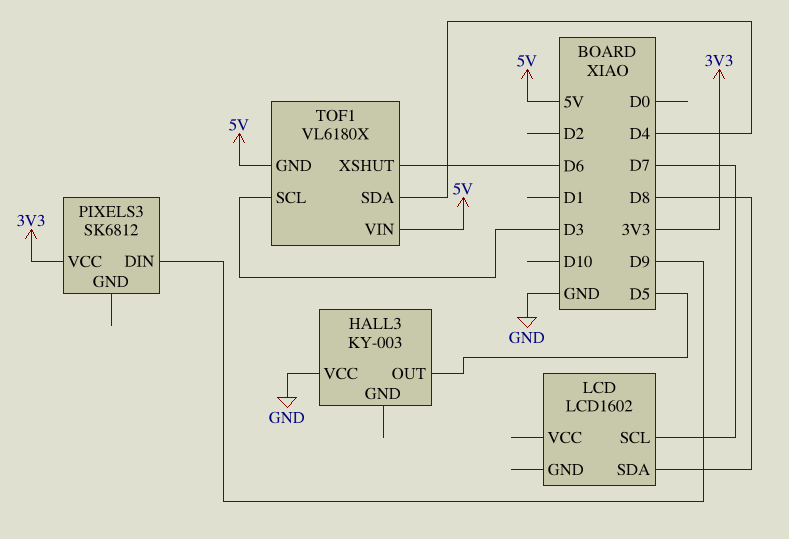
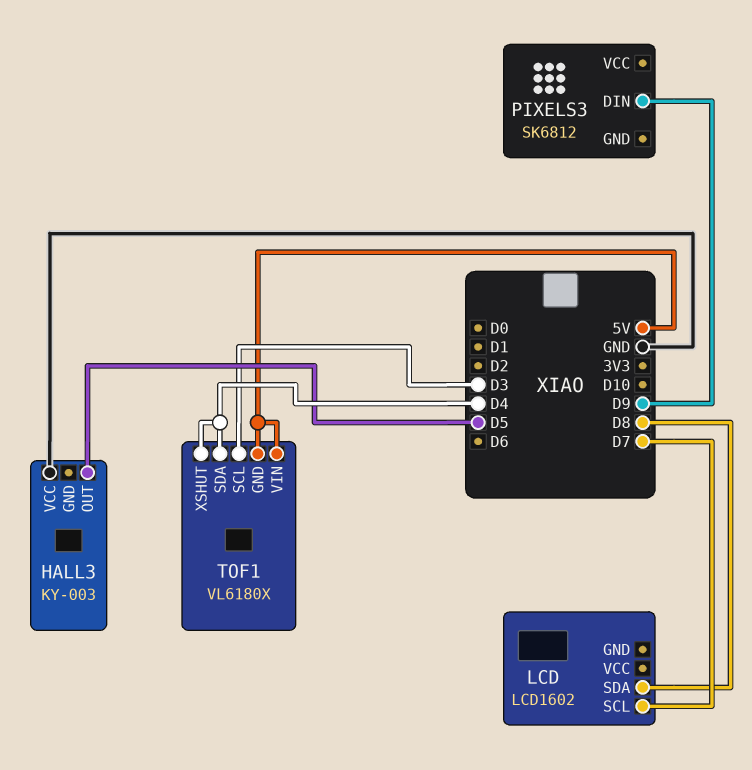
PIXELS3 pin VCC: 3V3 -> none
TOF1 pin XSHUT: D6 -> D4

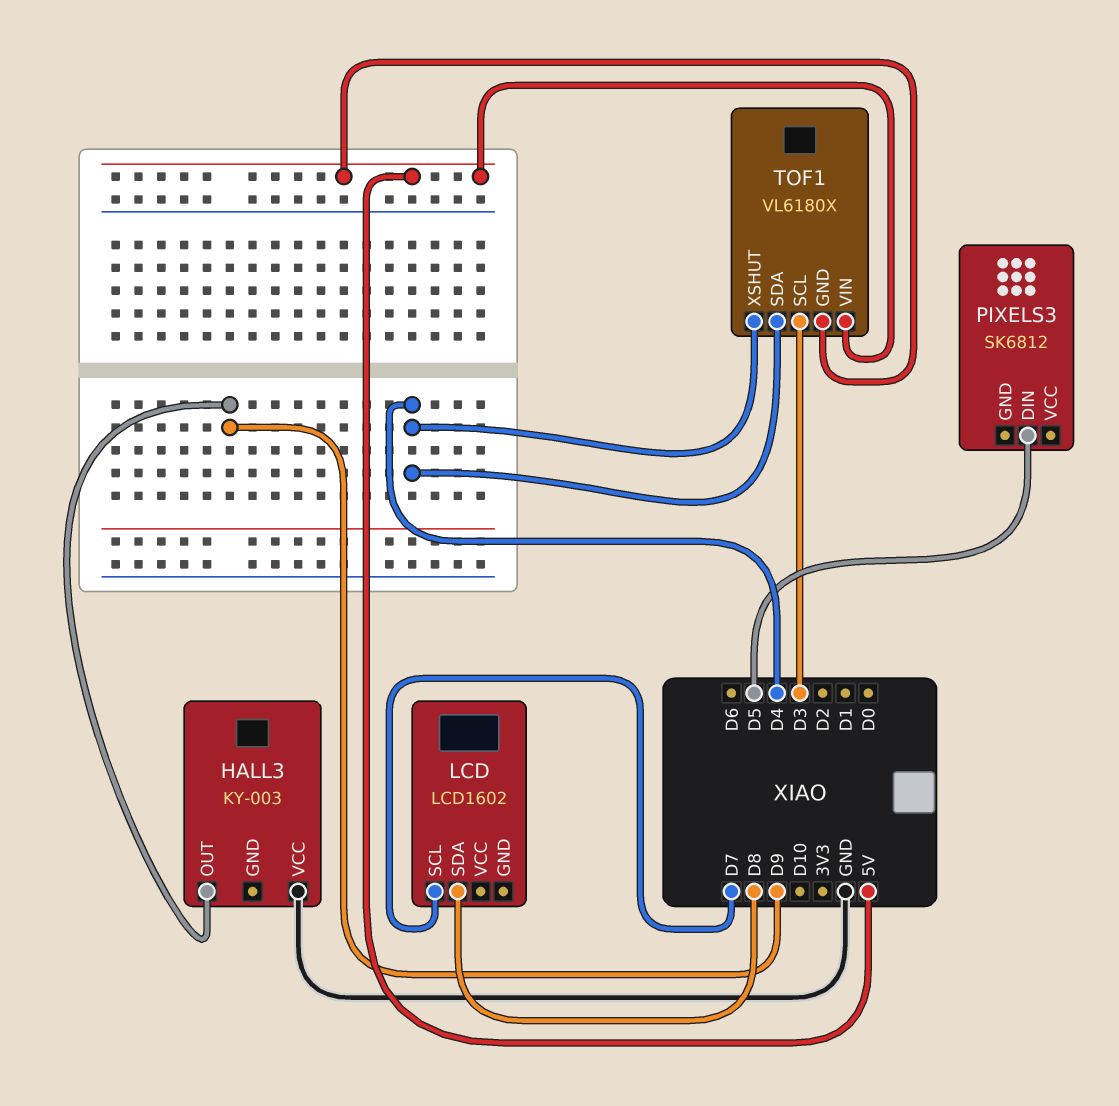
HALL3 pin OUT: D5 -> D9
PIXELS3 pin DIN: D9 -> D5

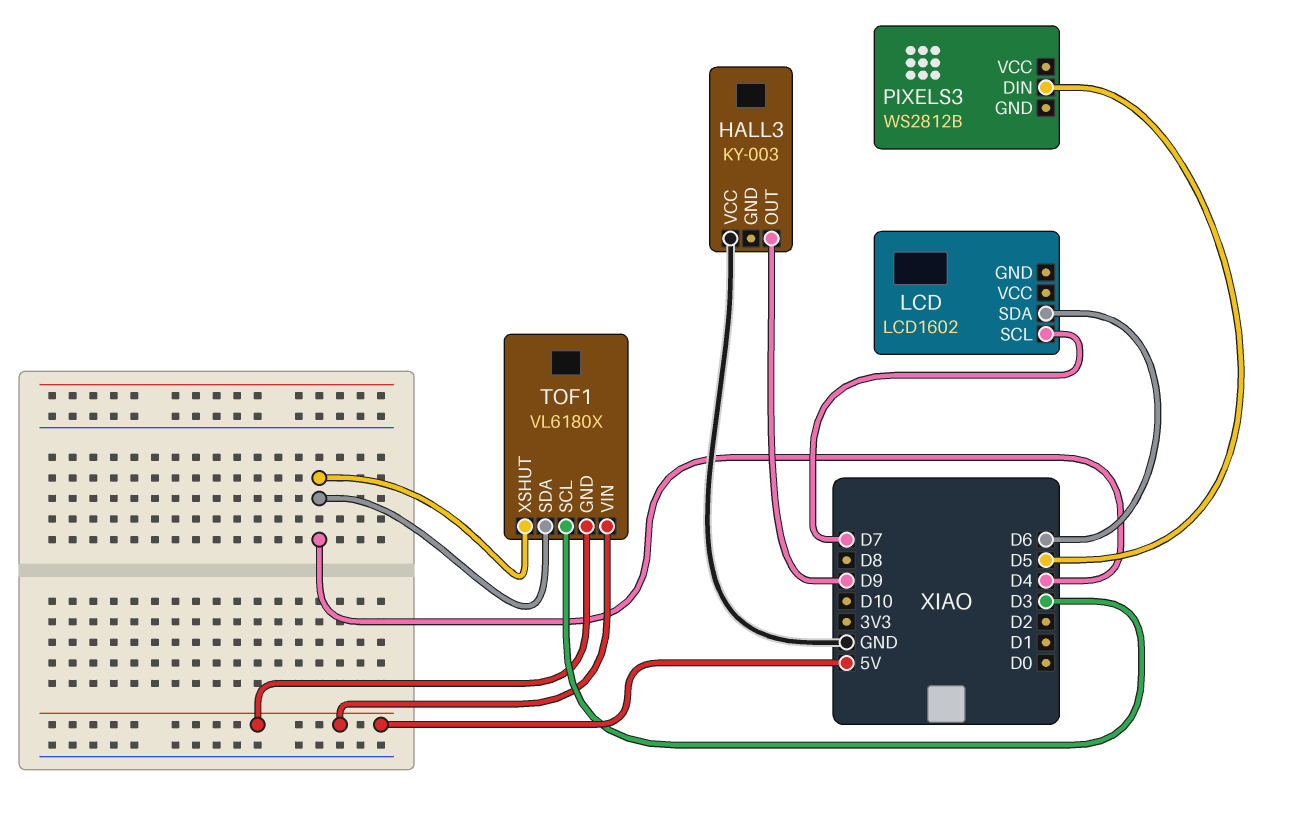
LCD pin SDA: D8 -> D6
PIXELS3: SK6812 -> WS2812B

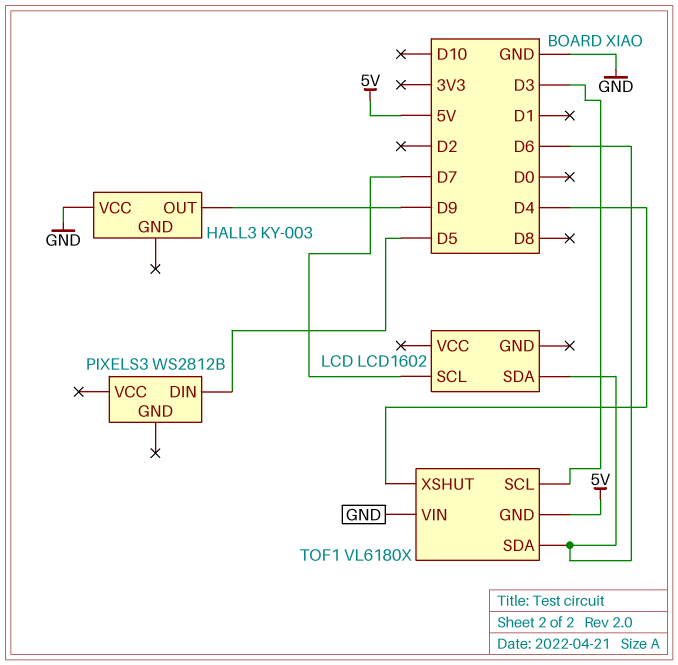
TOF1 pin SDA: D4 -> D6
TOF1 pin VIN: 5V -> GND

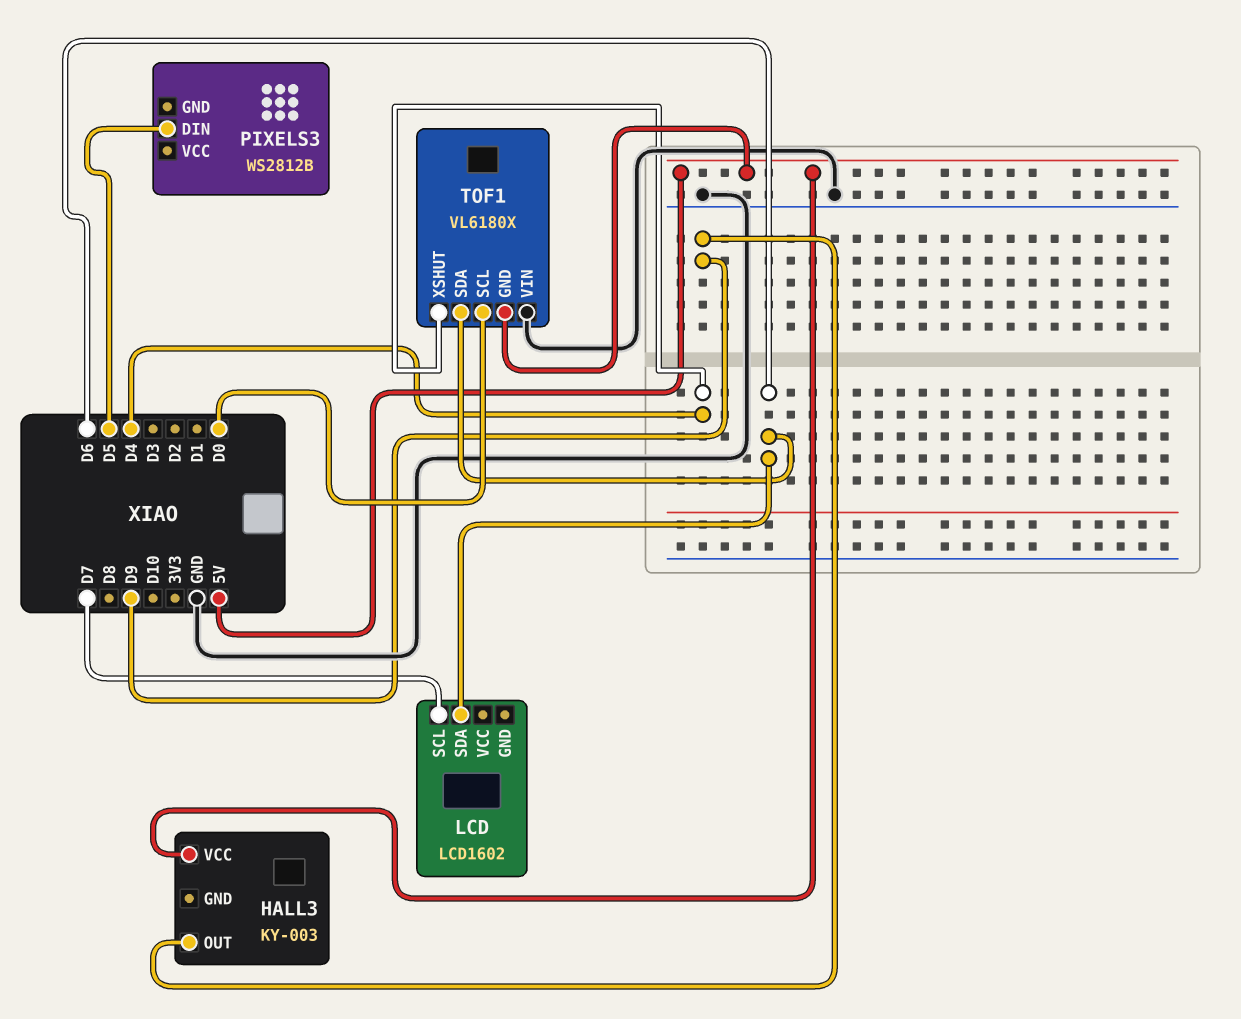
HALL3 pin VCC: GND -> 5V
TOF1 pin SCL: D3 -> D0

